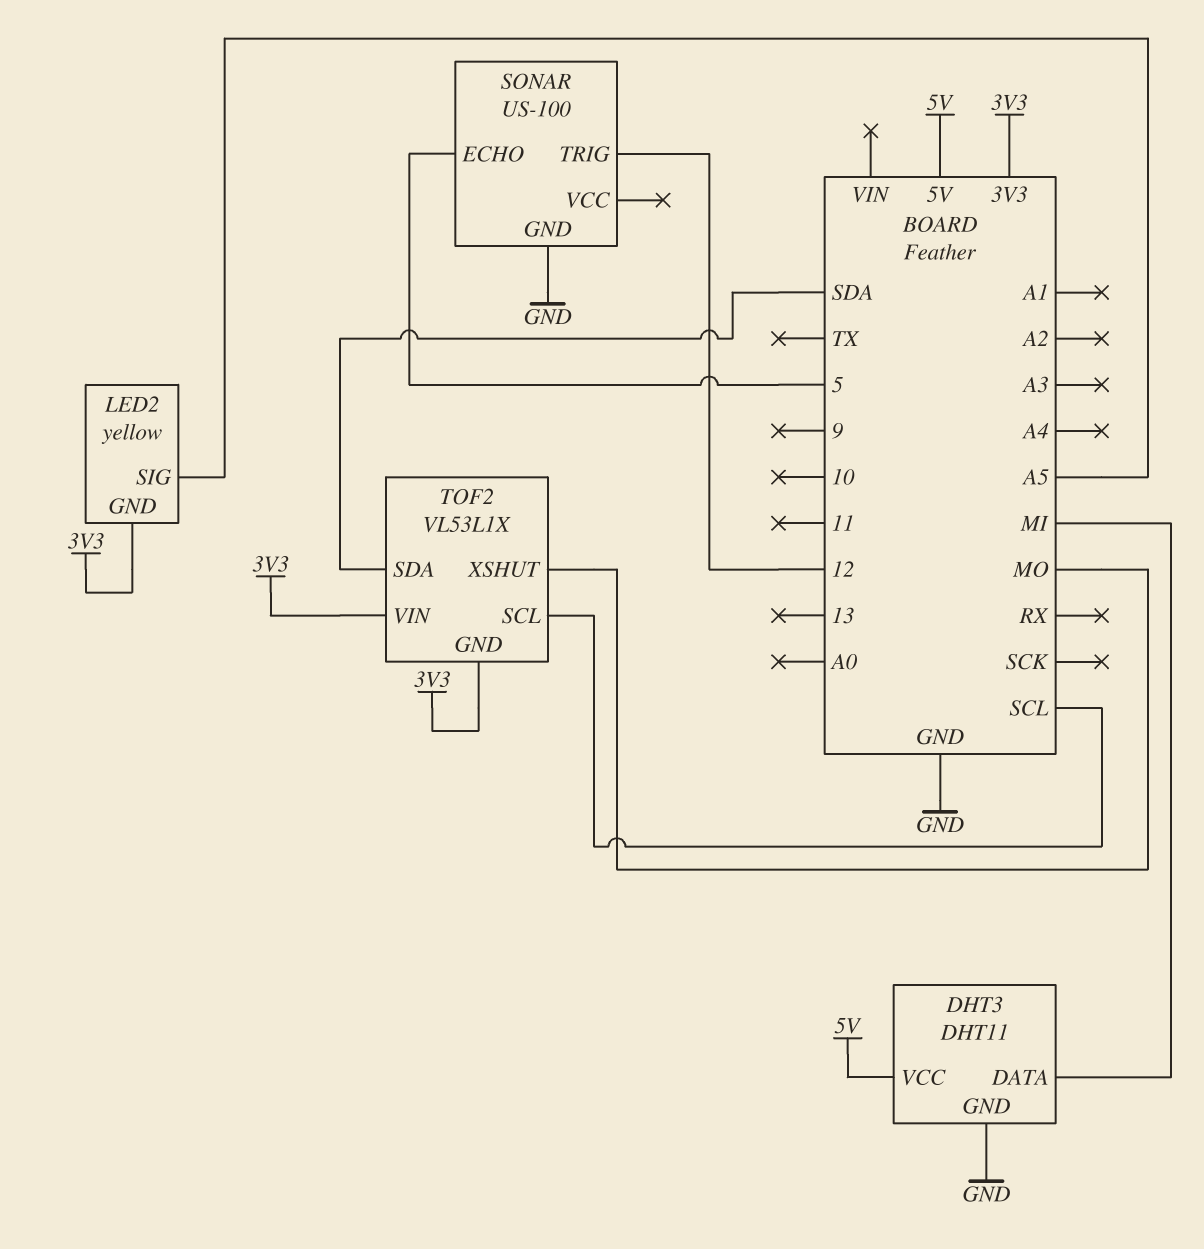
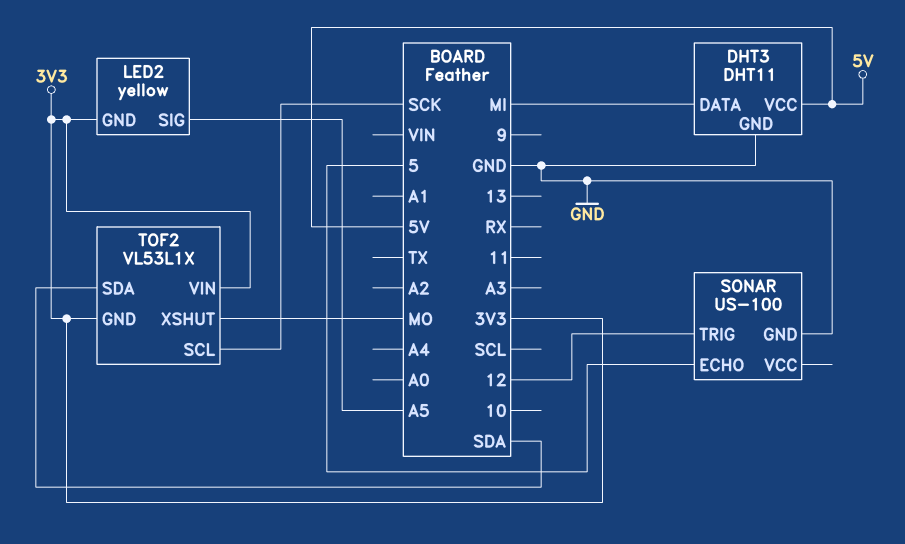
TOF2 pin SCL: SCL -> SCK

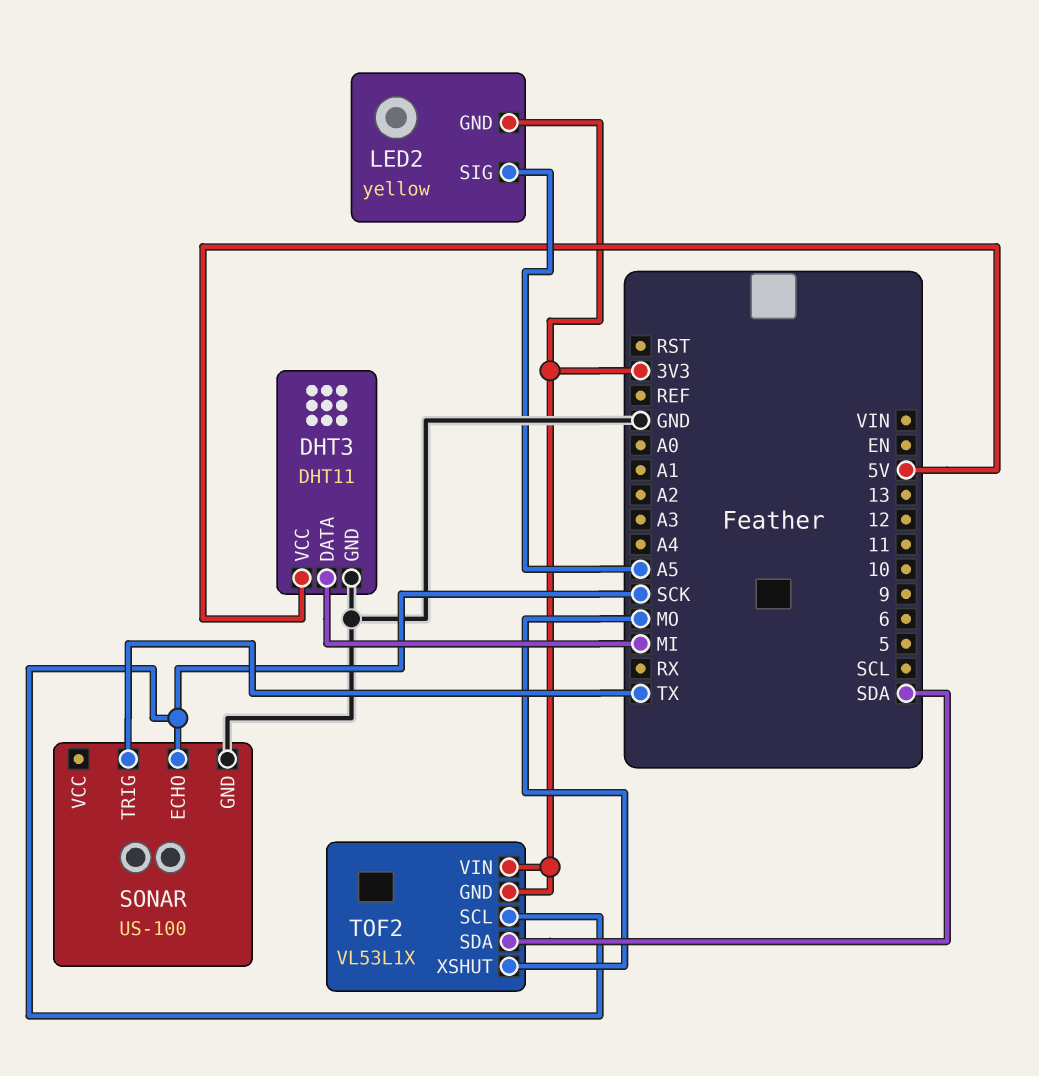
SONAR pin ECHO: 5 -> SCK
SONAR pin TRIG: 12 -> TX

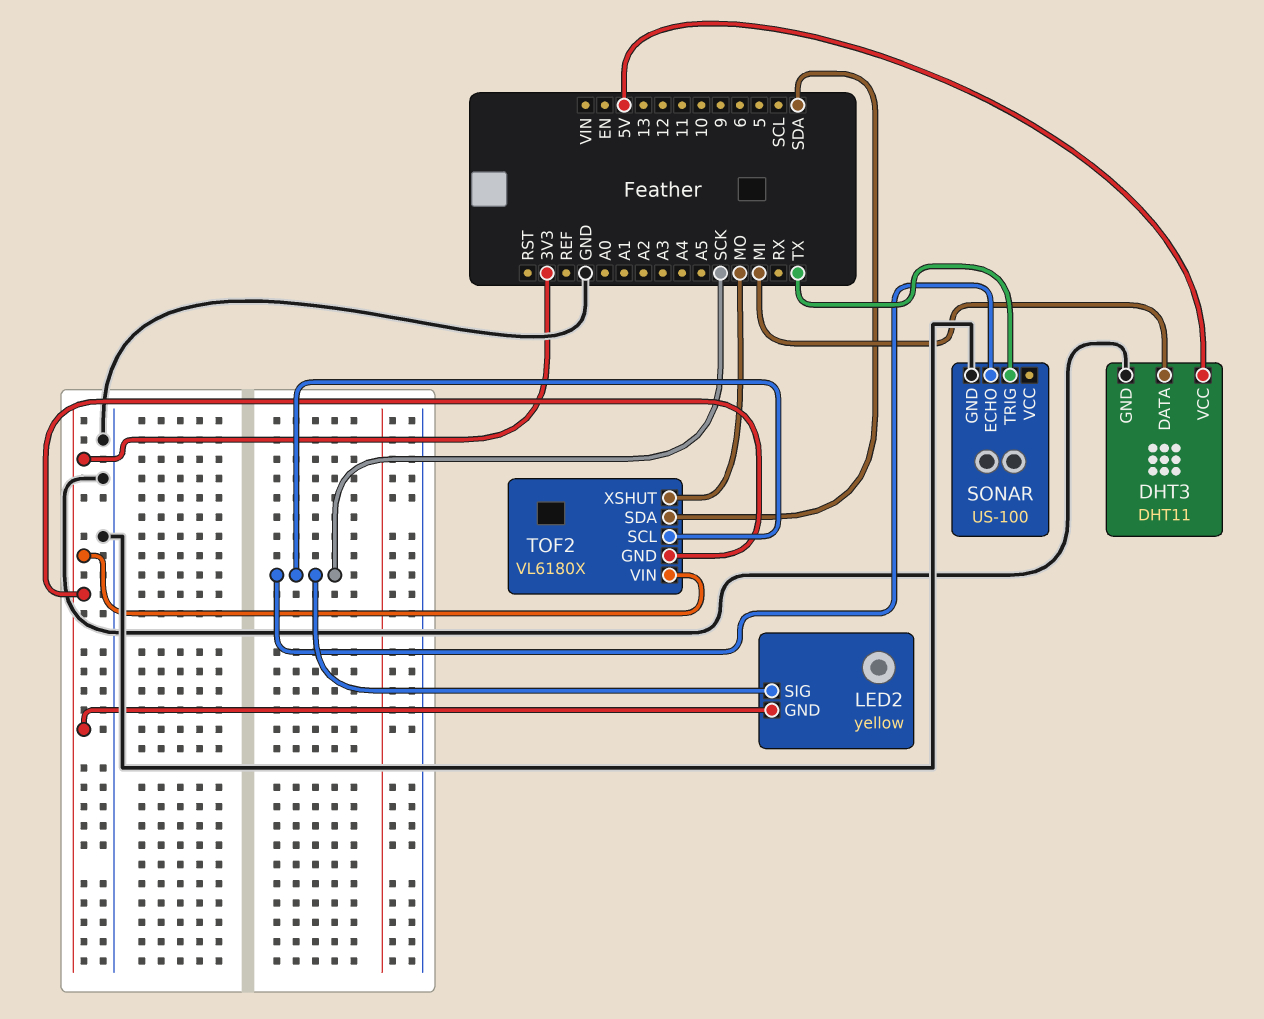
LED2 pin SIG: A5 -> SCK
TOF2: VL53L1X -> VL6180X

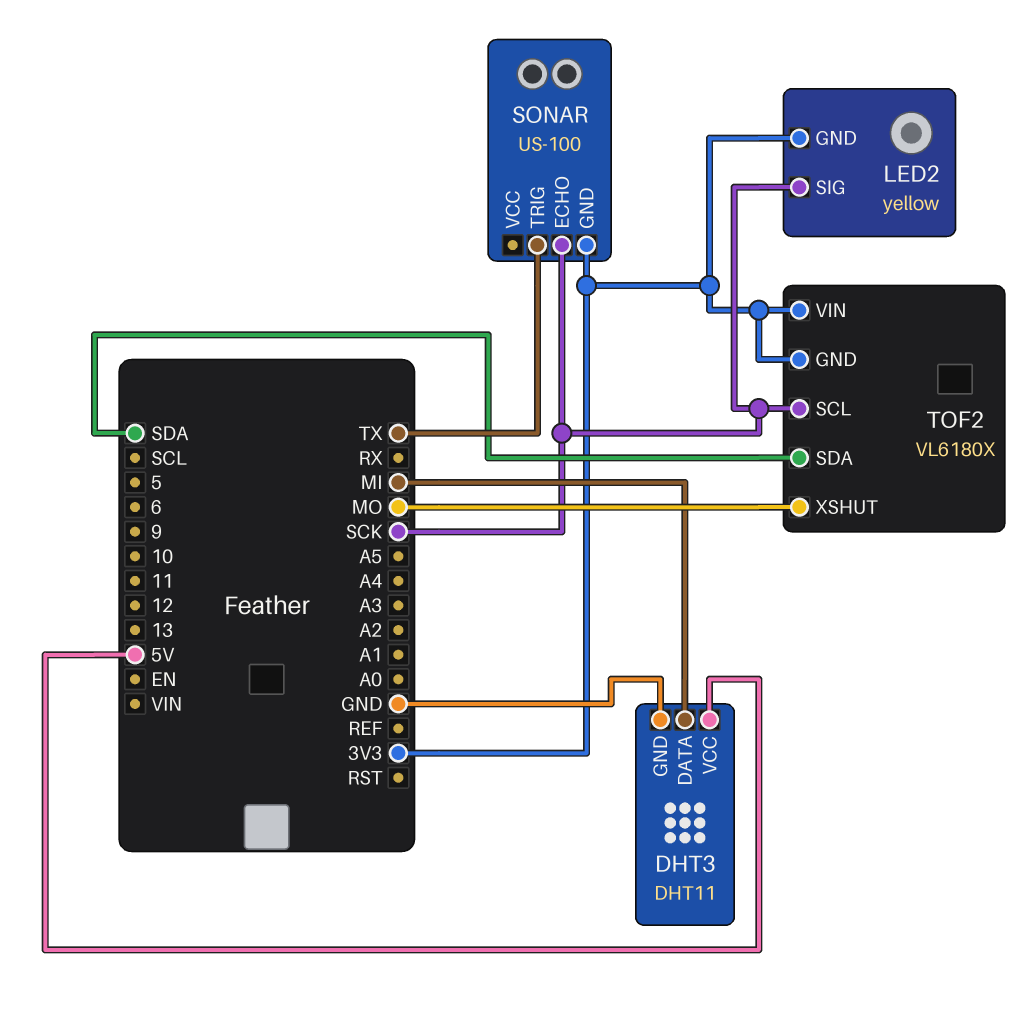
SONAR pin GND: GND -> 3V3

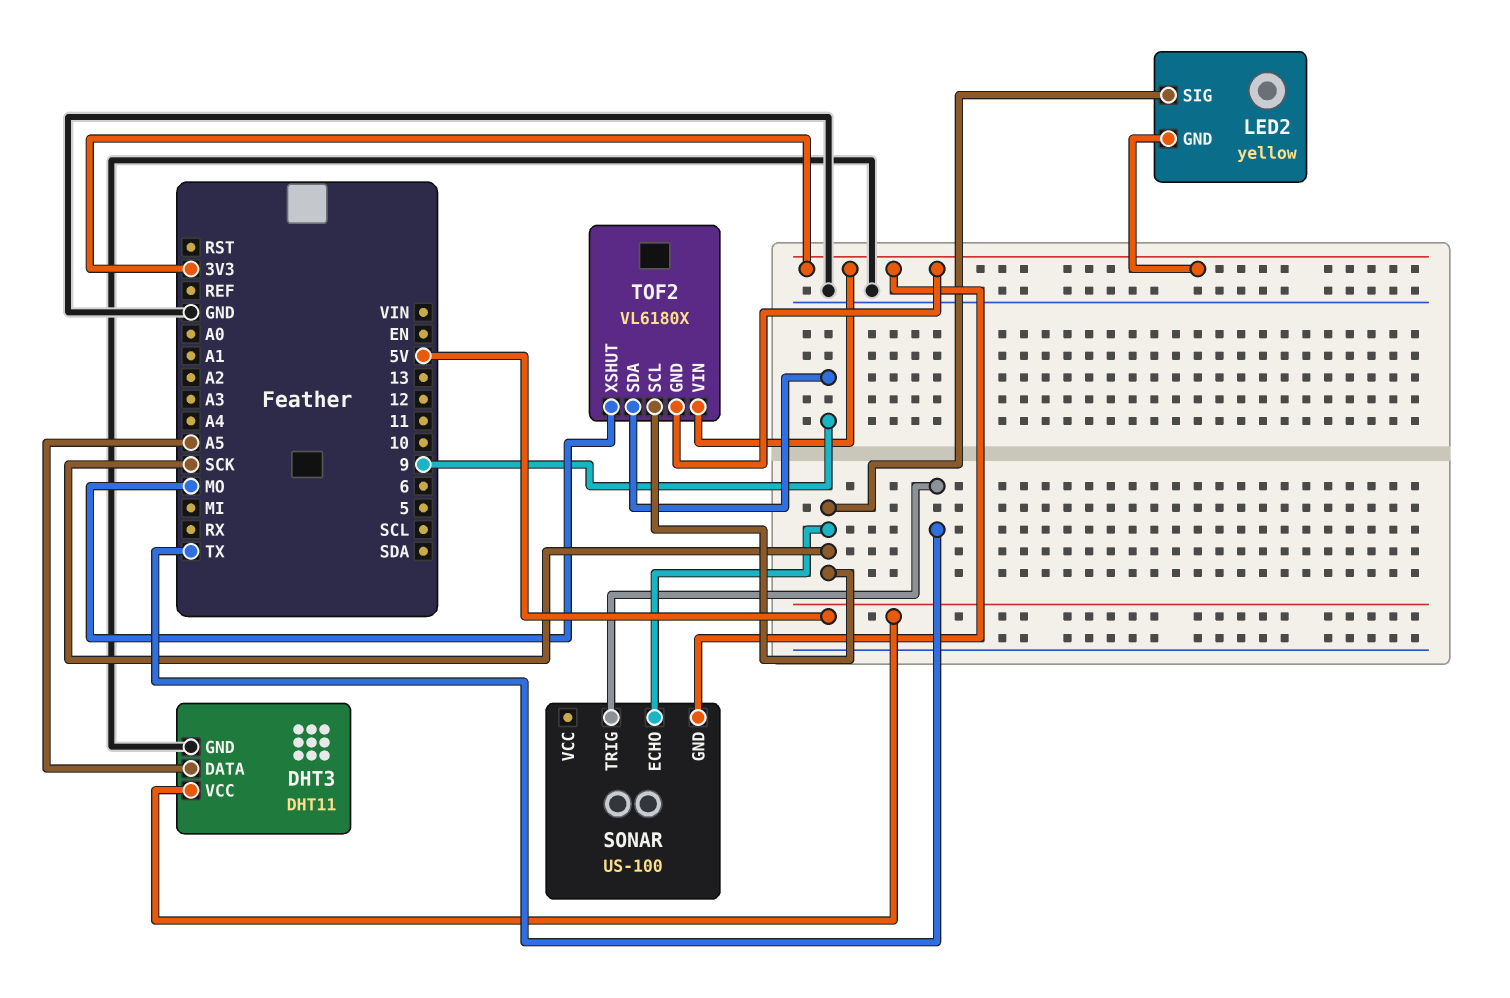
DHT3 pin DATA: MI -> A5
TOF2 pin SDA: SDA -> 9

